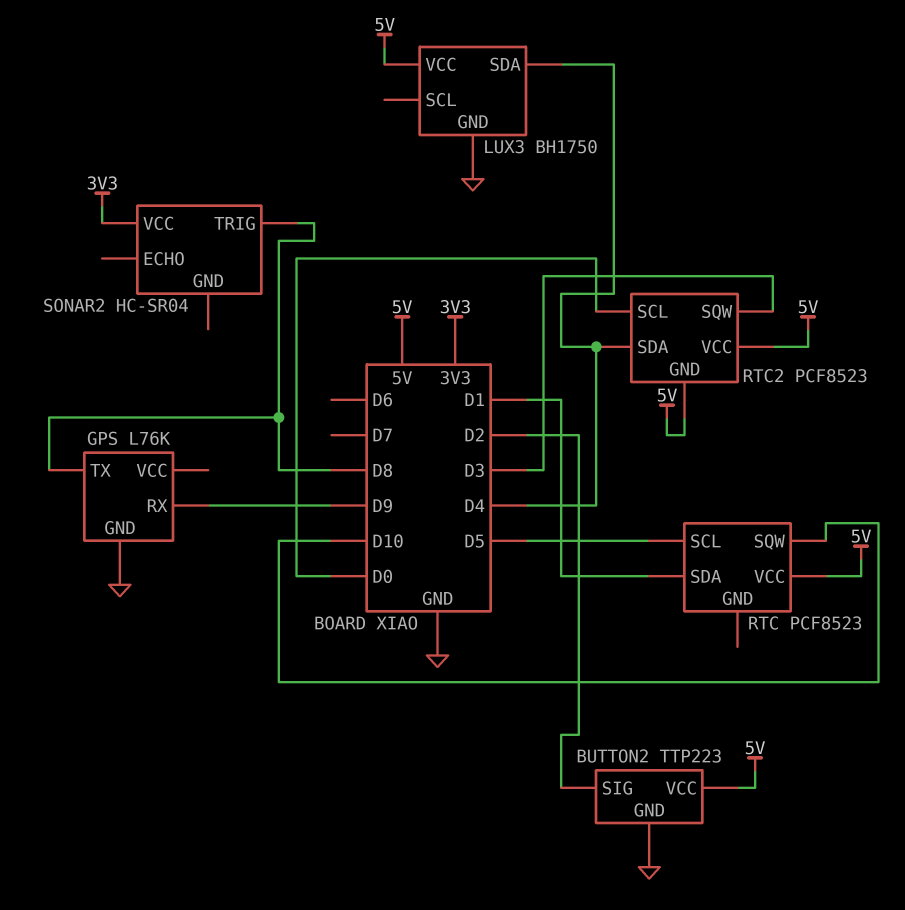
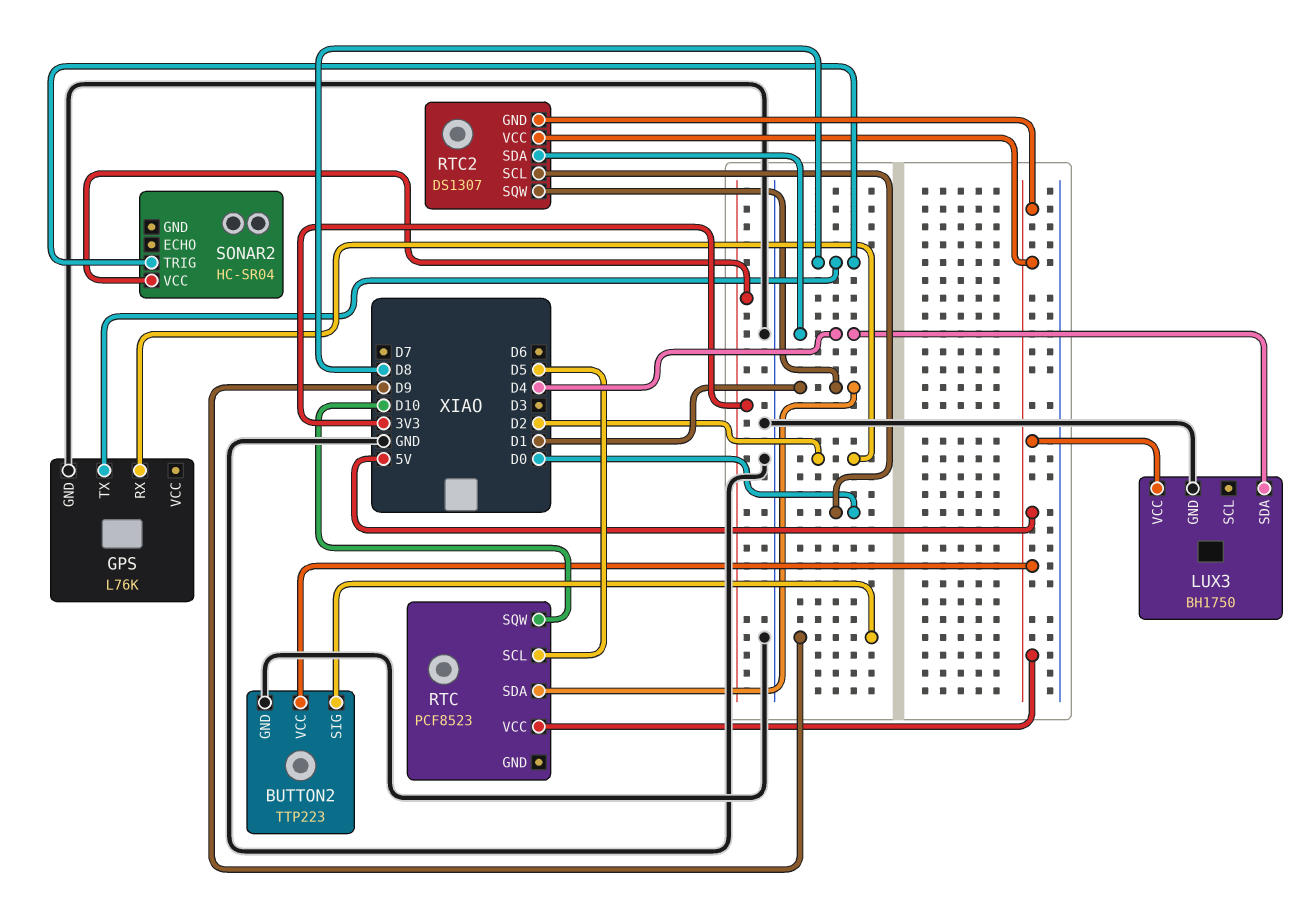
BUTTON2 pin SIG: D2 -> D9
GPS pin RX: D9 -> D2
RTC2: PCF8523 -> DS1307
RTC2 pin SQW: D3 -> D1

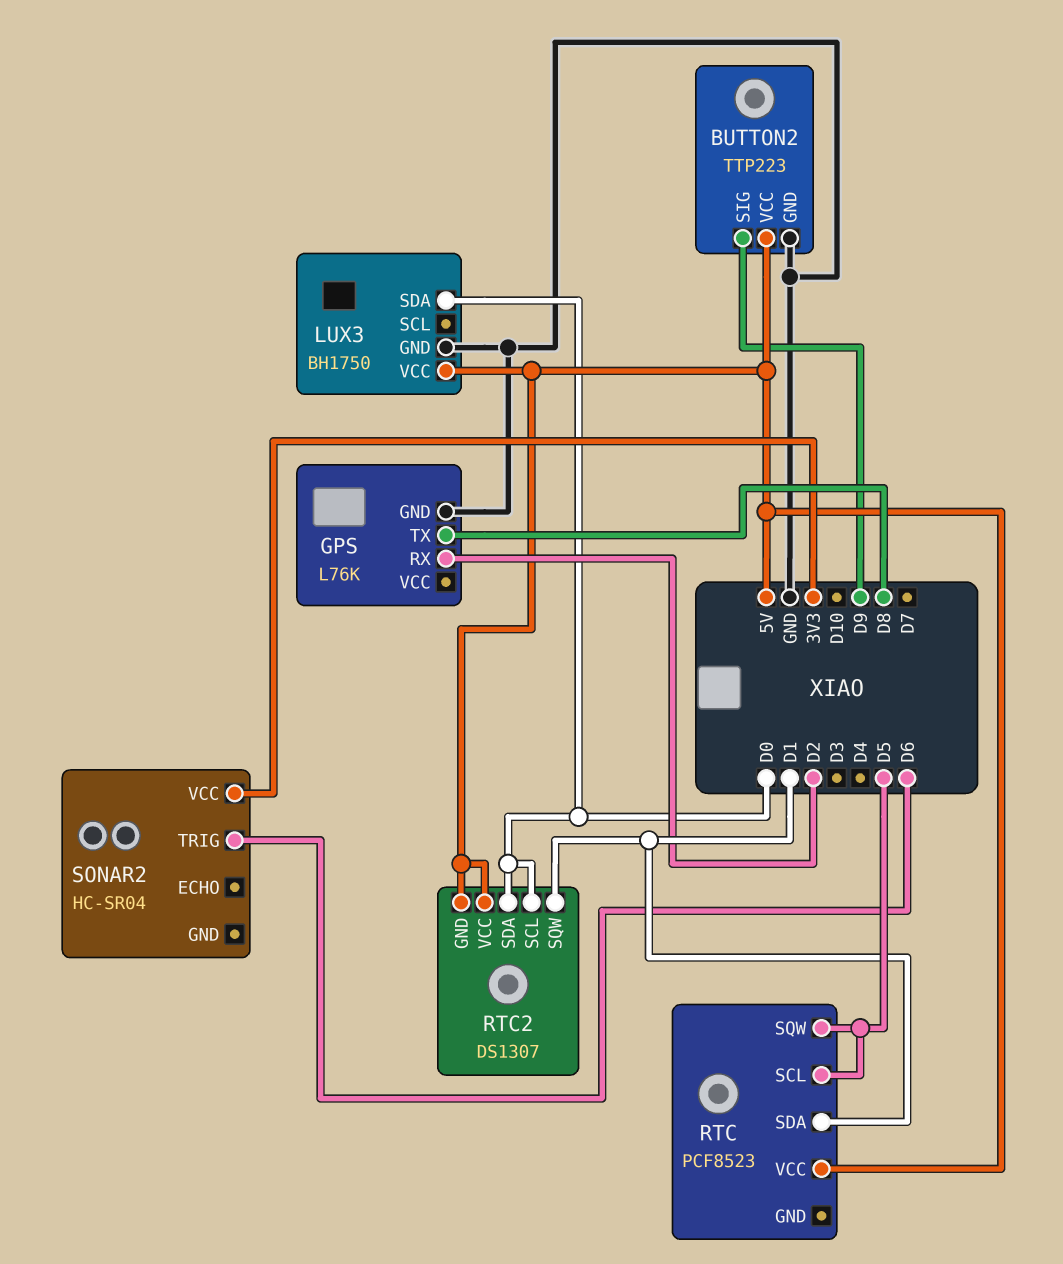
LUX3 pin SDA: D4 -> D0
RTC pin SQW: D10 -> D5
RTC2 pin SDA: D4 -> D0
SONAR2 pin TRIG: D8 -> D6

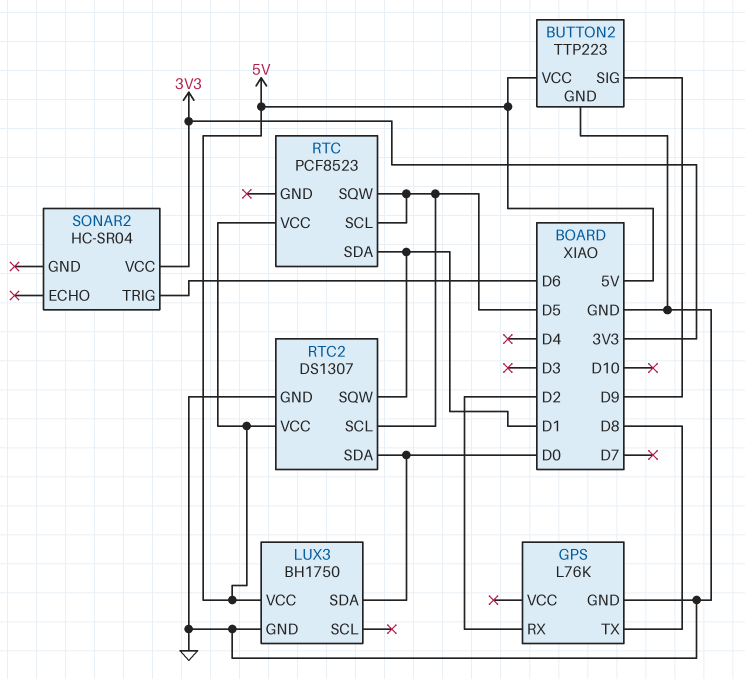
RTC2 pin GND: 5V -> GND
RTC2 pin SCL: D0 -> D5

